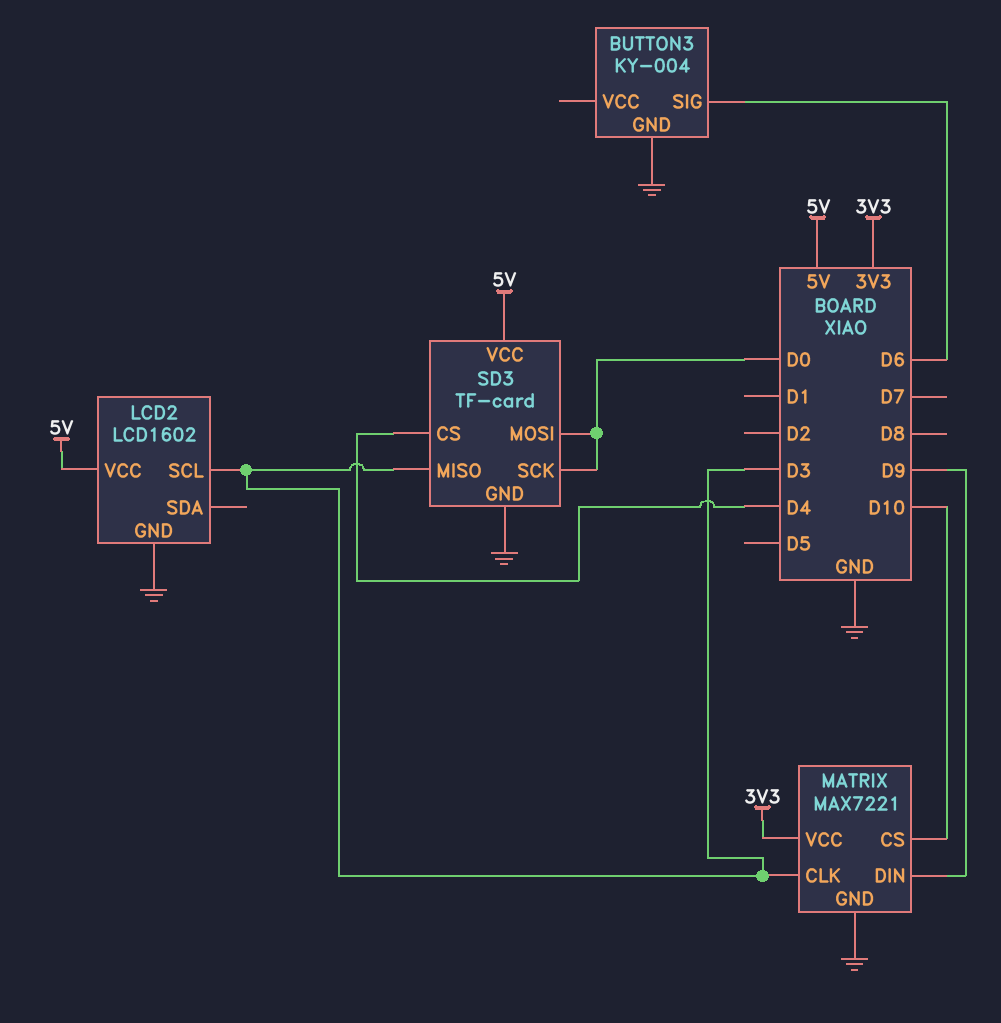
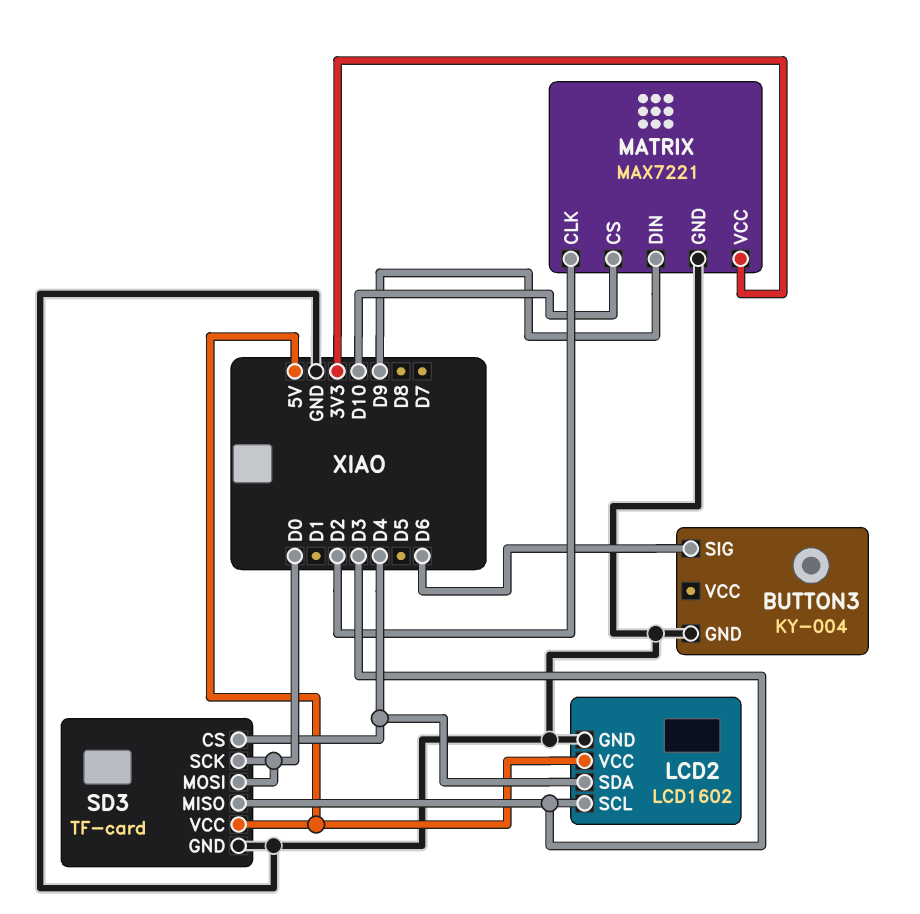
LCD2 pin SDA: none -> D4
MATRIX pin CLK: D3 -> D2

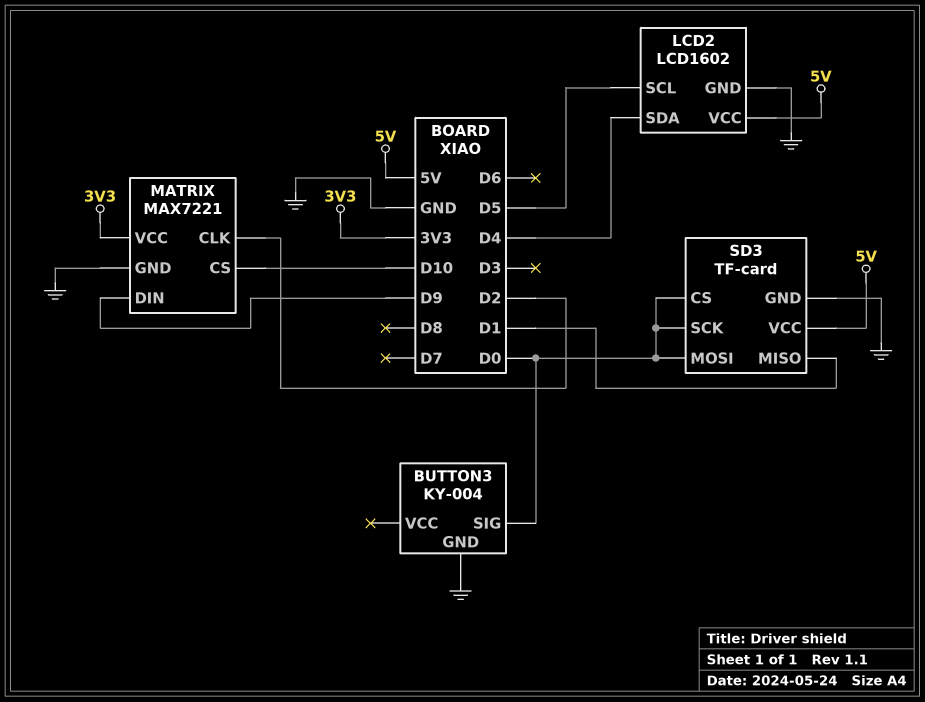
BUTTON3 pin SIG: D6 -> D0
LCD2 pin SCL: D3 -> D5
SD3 pin CS: D4 -> D0
SD3 pin MISO: D3 -> D1

